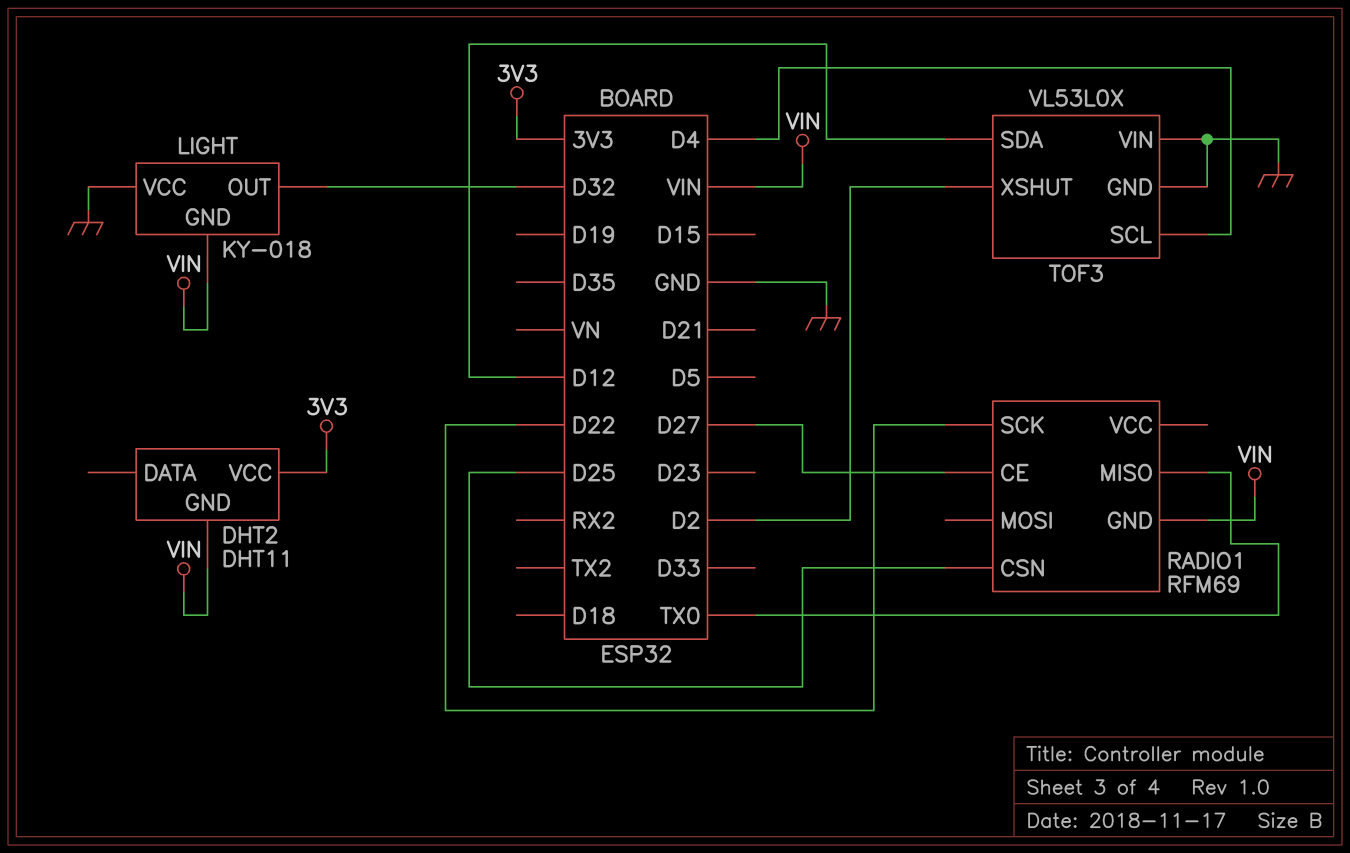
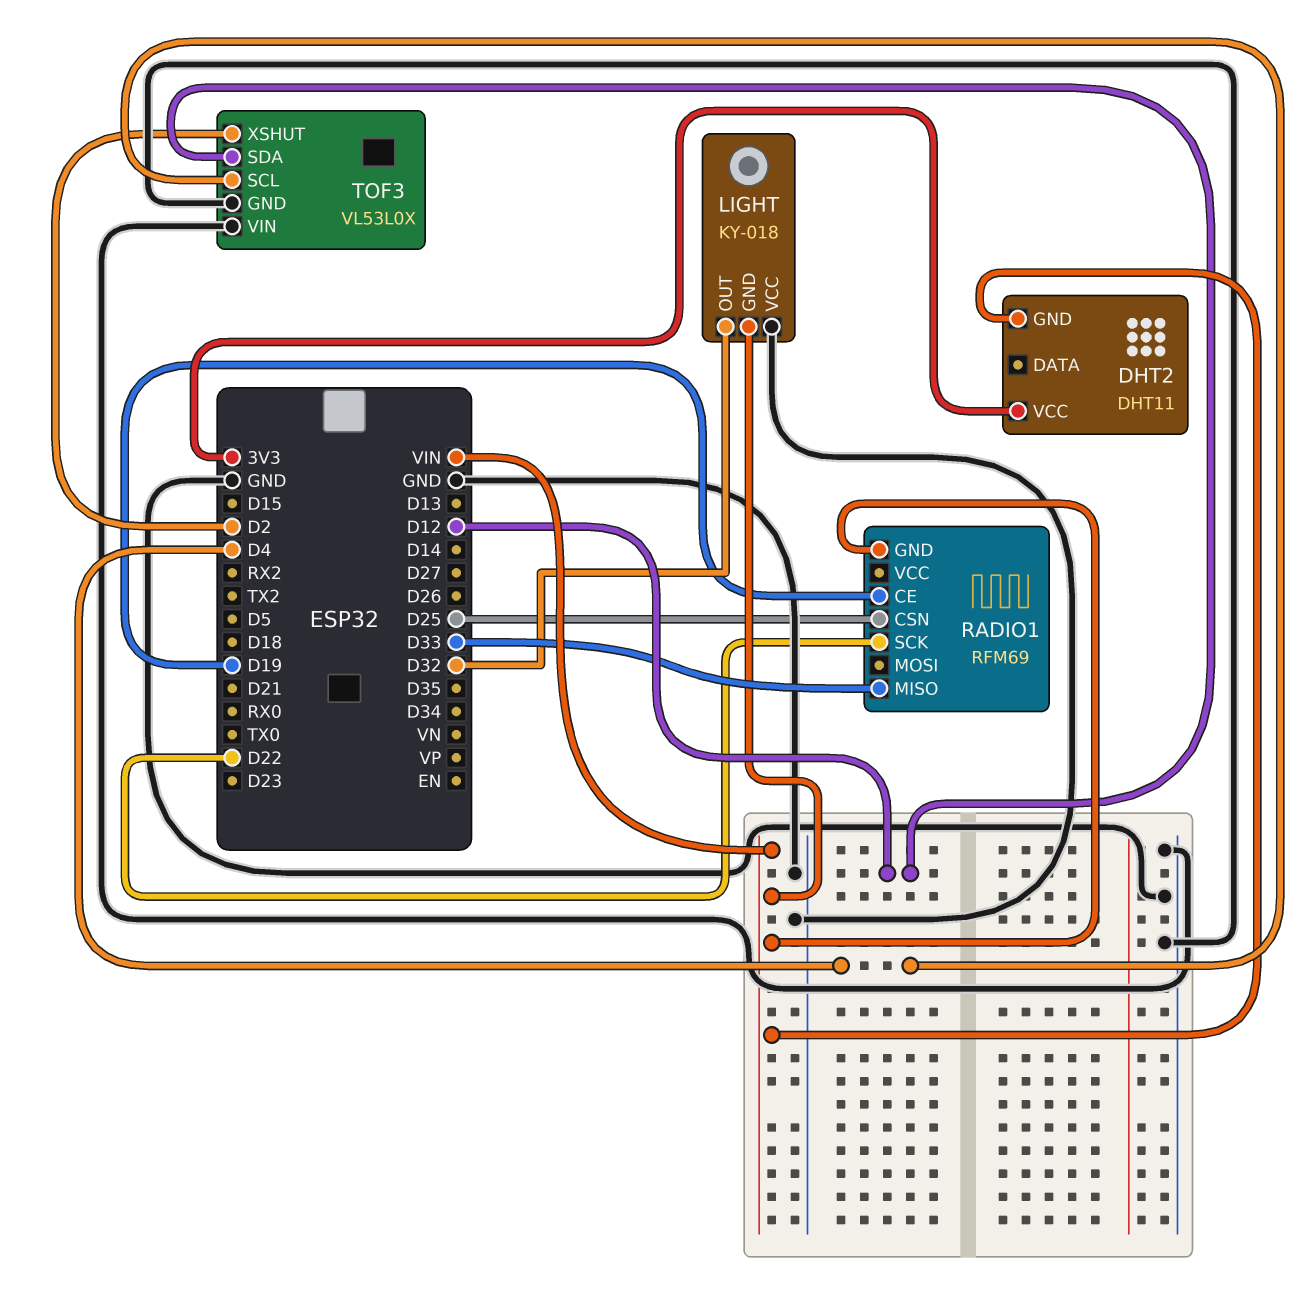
RADIO1 pin CE: D27 -> D19
RADIO1 pin MISO: TX0 -> D33

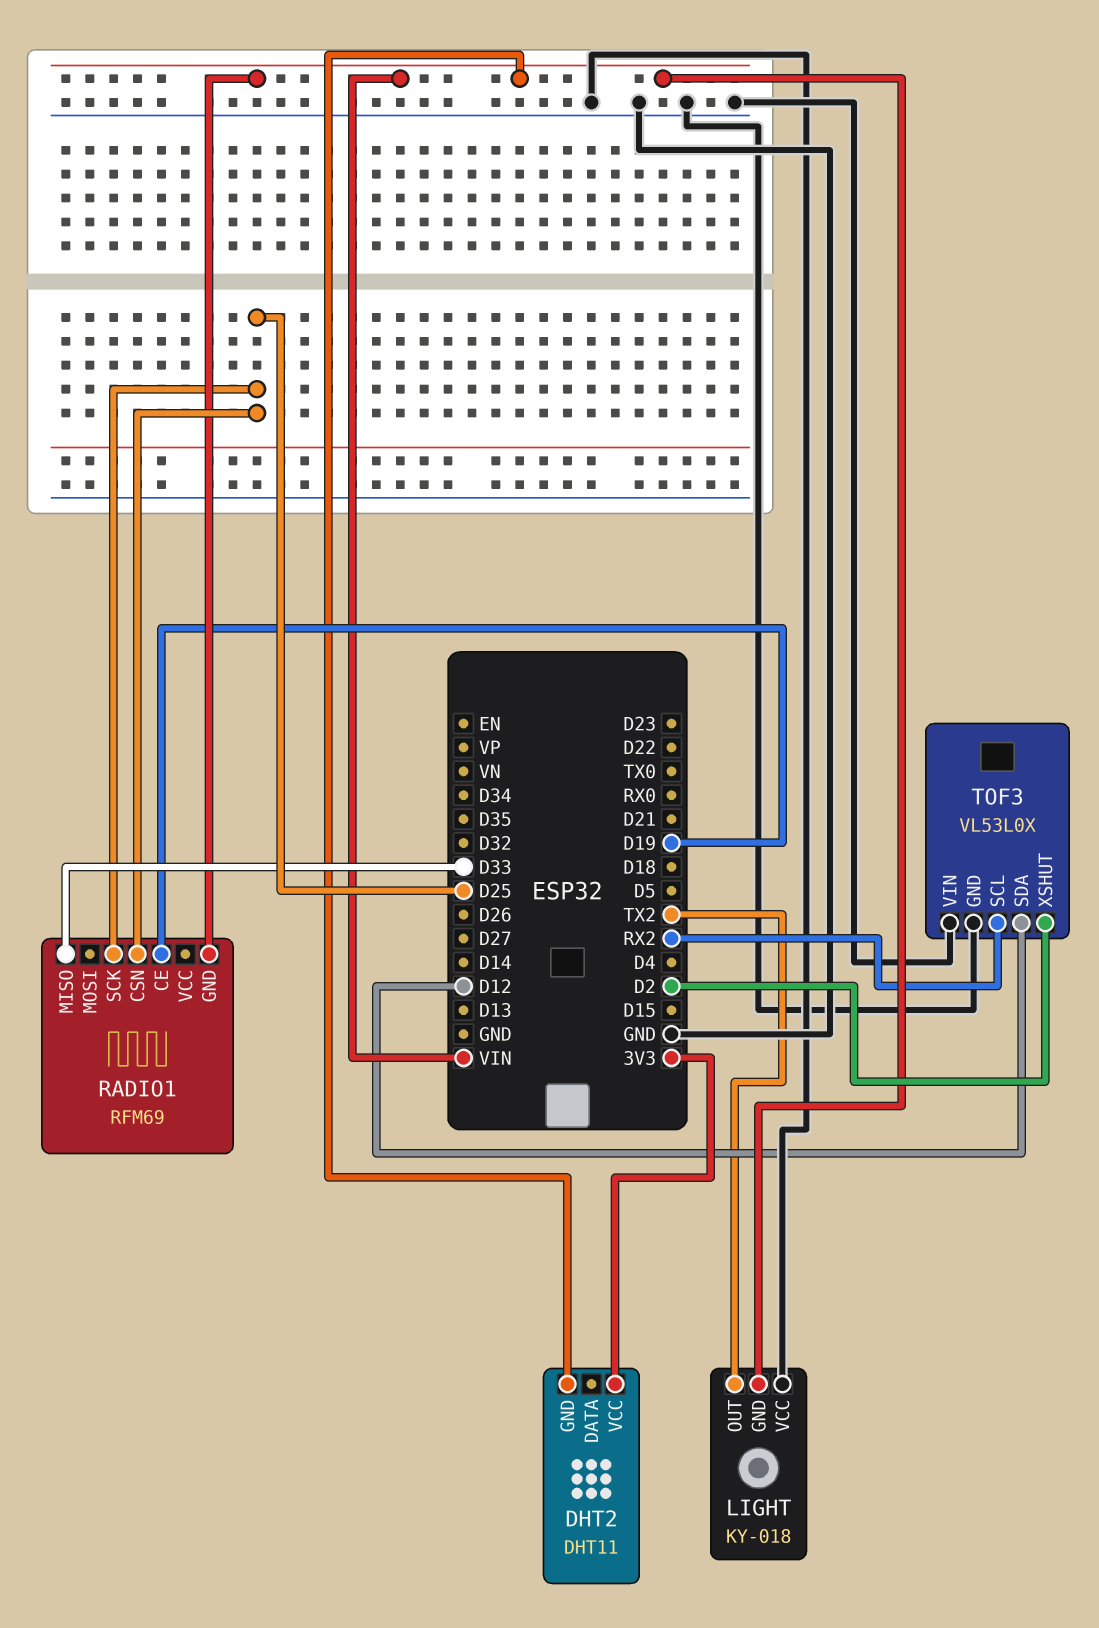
LIGHT pin OUT: D32 -> TX2
RADIO1 pin SCK: D22 -> D25
TOF3 pin SCL: D4 -> RX2

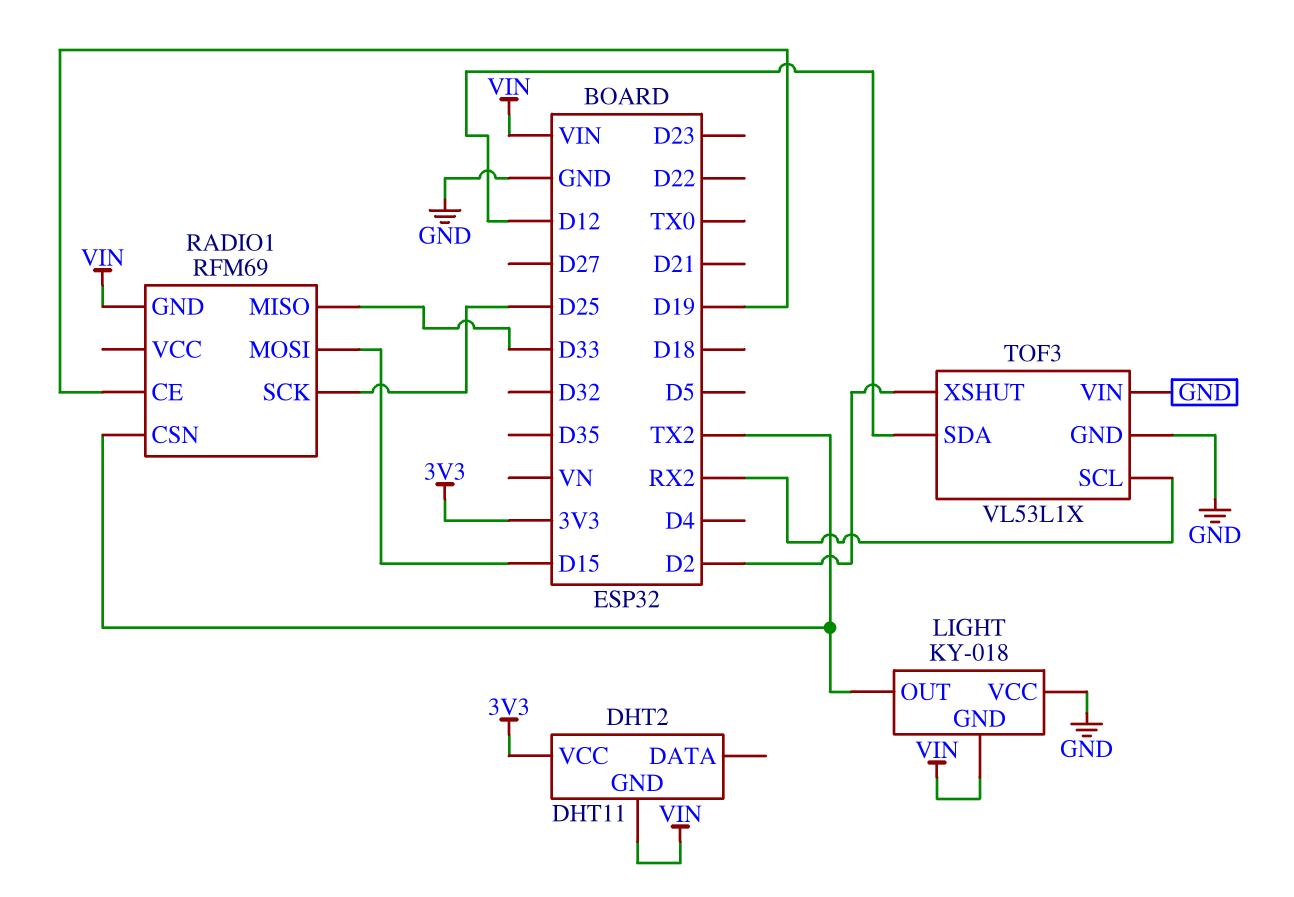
RADIO1 pin CSN: D25 -> TX2
RADIO1 pin MOSI: none -> D15
TOF3: VL53L0X -> VL53L1X

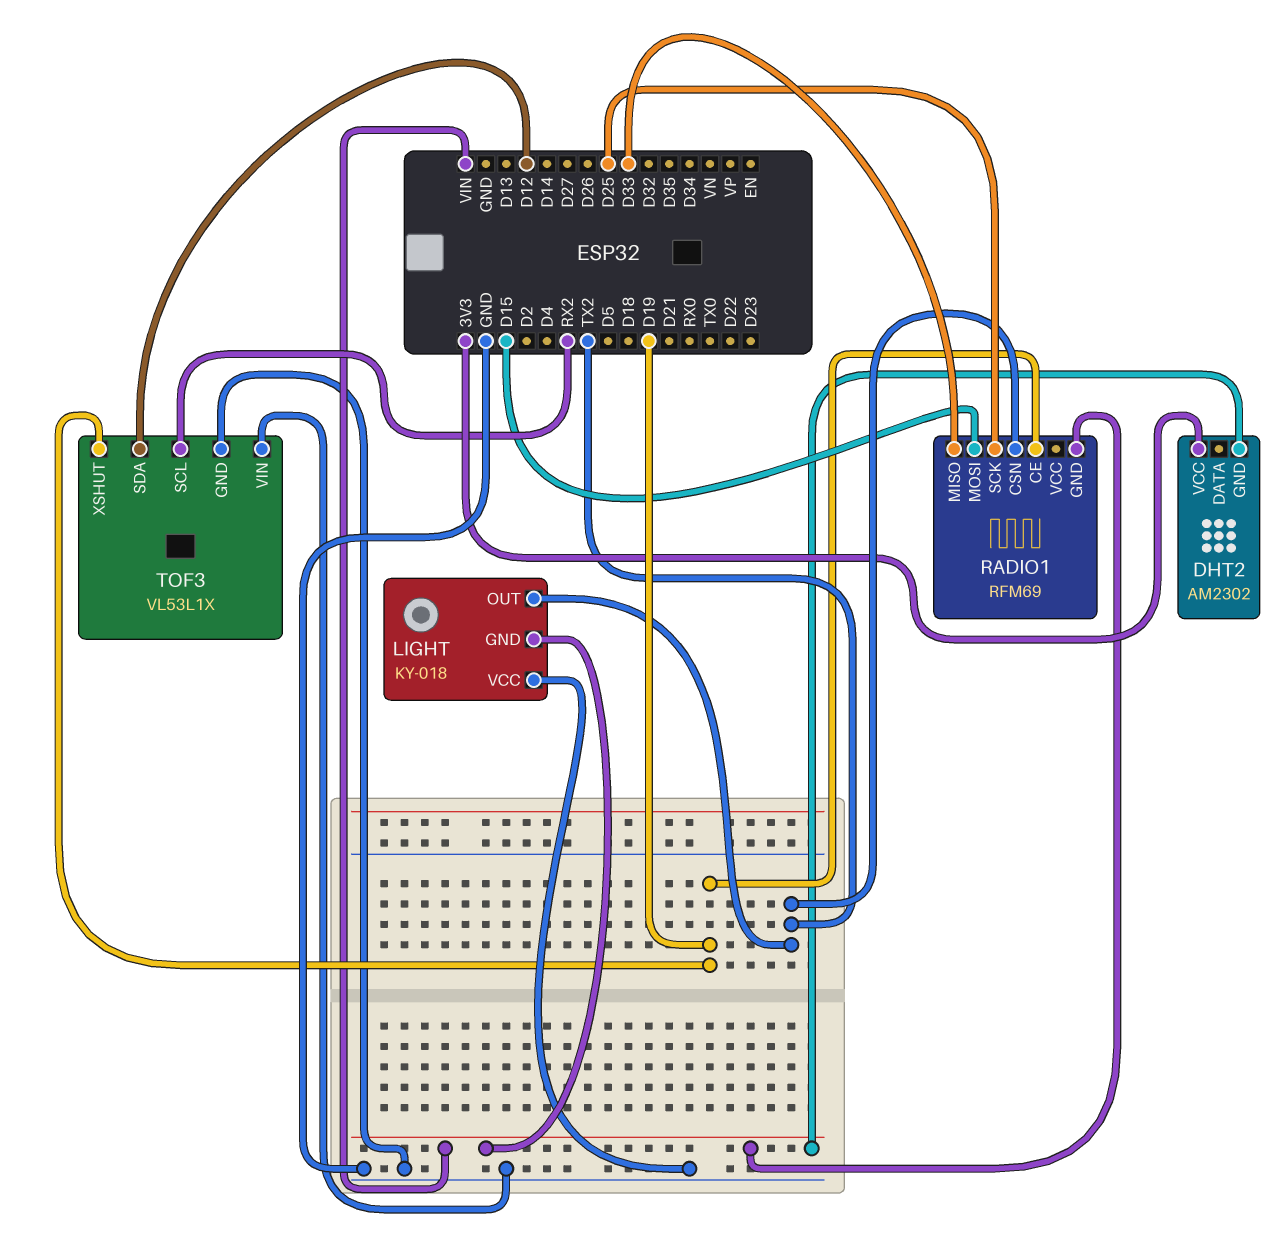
DHT2: DHT11 -> AM2302
TOF3 pin XSHUT: D2 -> D19

